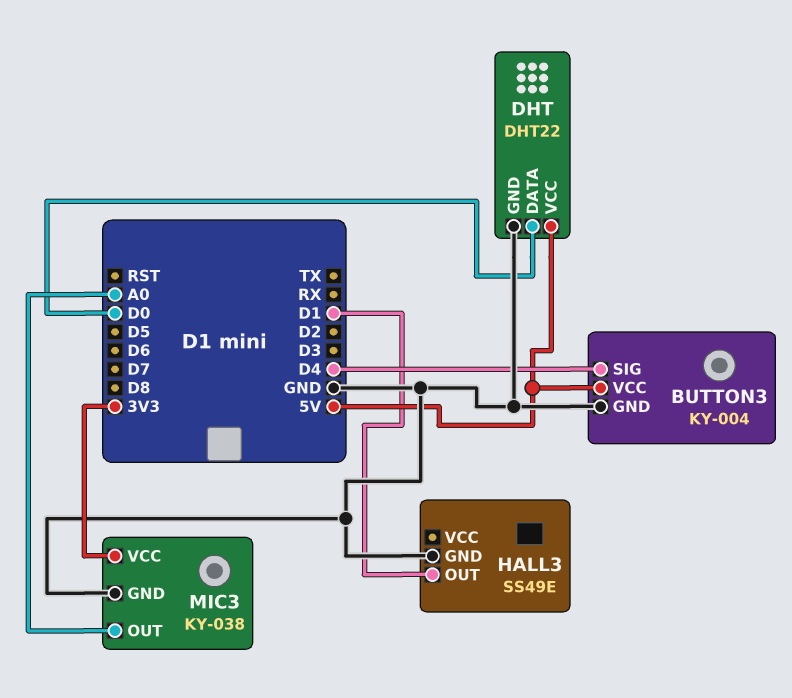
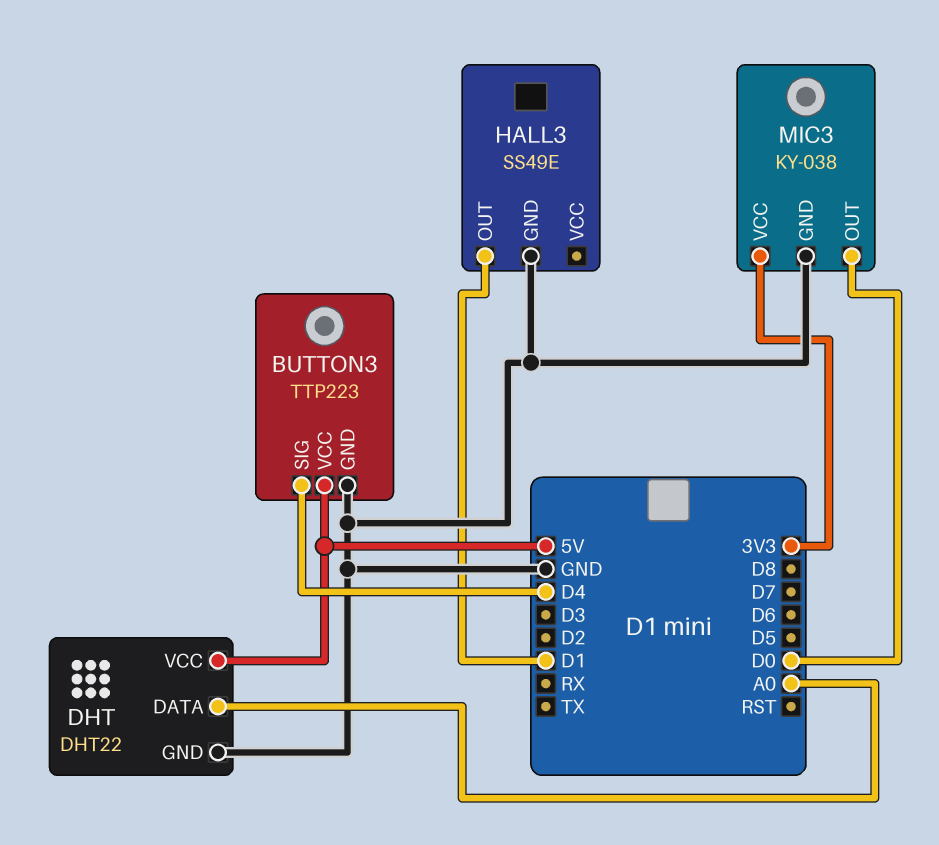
BUTTON3: KY-004 -> TTP223
DHT pin DATA: D0 -> A0
MIC3 pin OUT: A0 -> D0

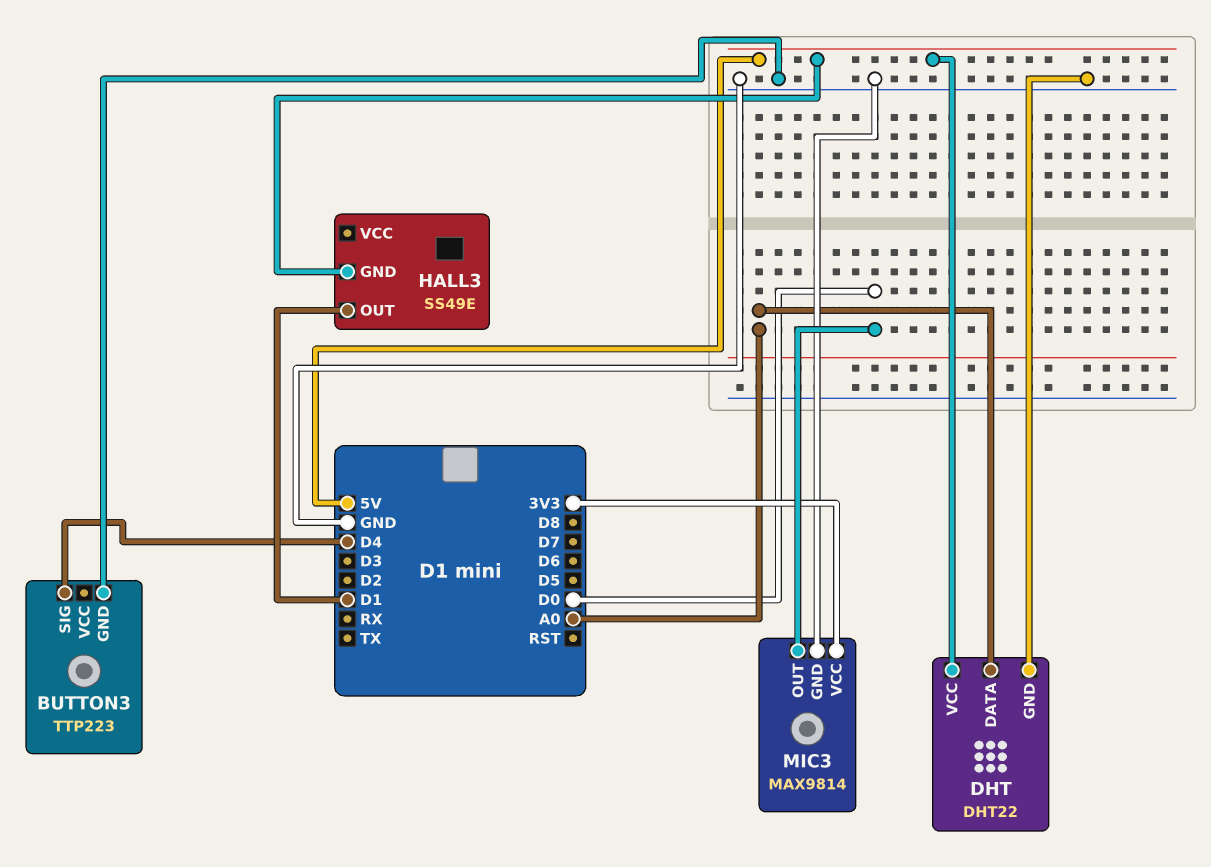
BUTTON3 pin VCC: 5V -> none
HALL3 pin GND: GND -> 5V
MIC3: KY-038 -> MAX9814

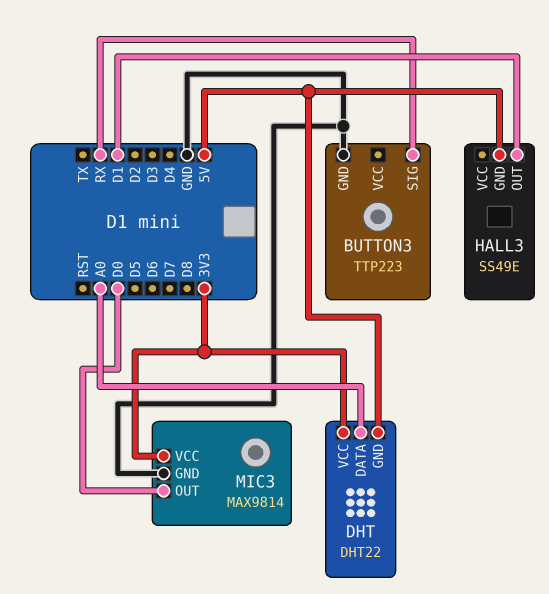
BUTTON3 pin SIG: D4 -> RX
DHT pin GND: GND -> 5V
DHT pin VCC: 5V -> 3V3

